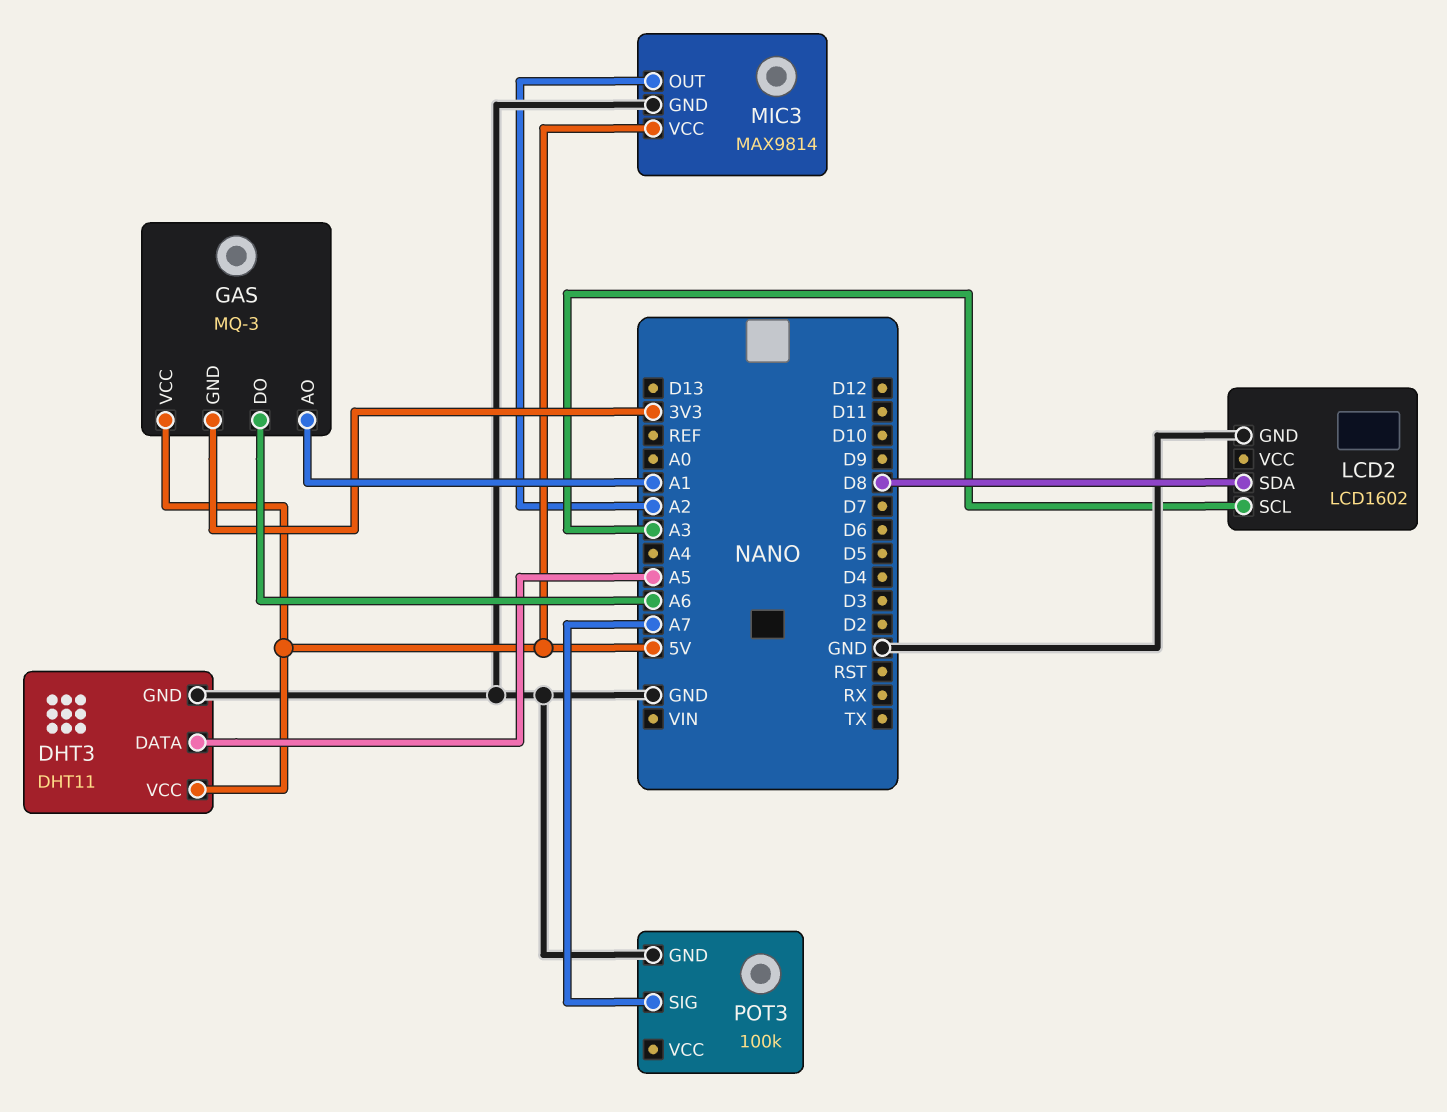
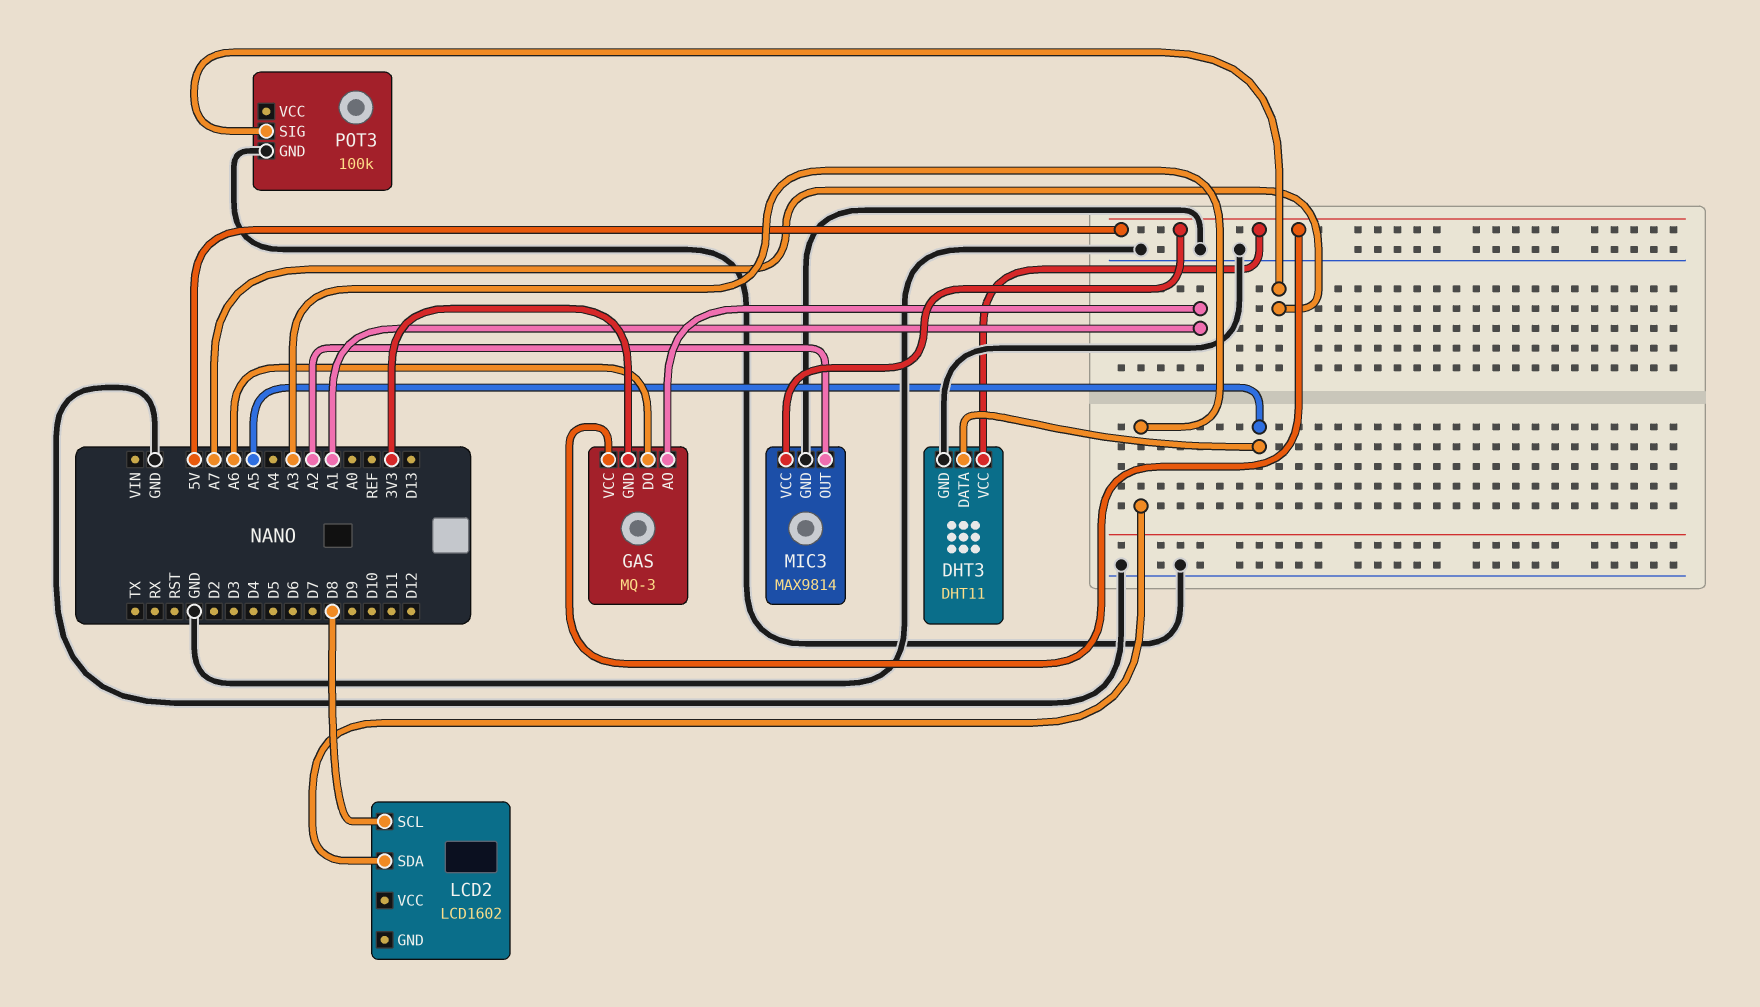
LCD2 pin GND: GND -> none
LCD2 pin SCL: A3 -> D8
LCD2 pin SDA: D8 -> A3

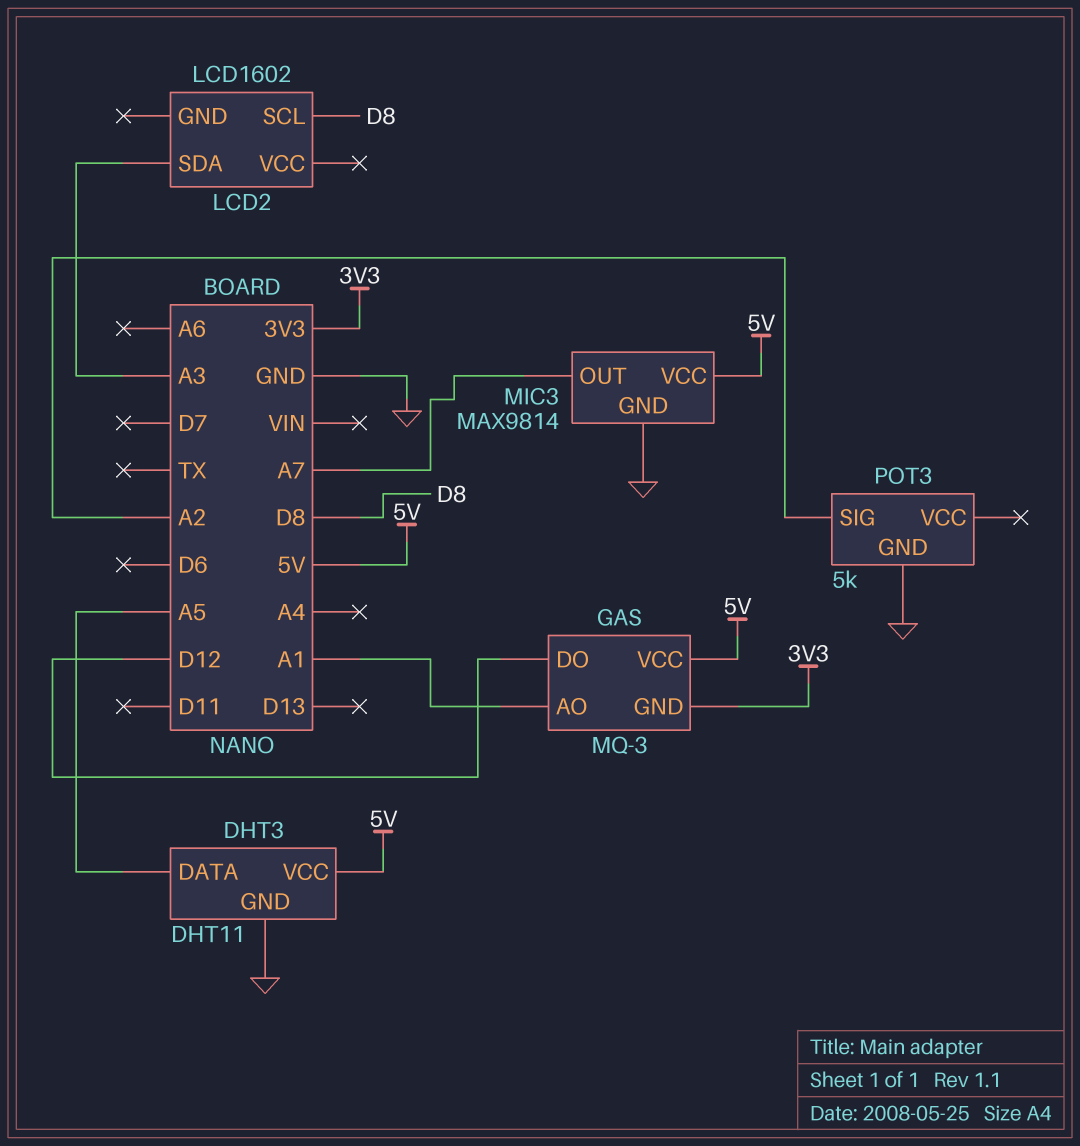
GAS pin DO: A6 -> D12
MIC3 pin OUT: A2 -> A7
POT3: 100k -> 5k
POT3 pin SIG: A7 -> A2

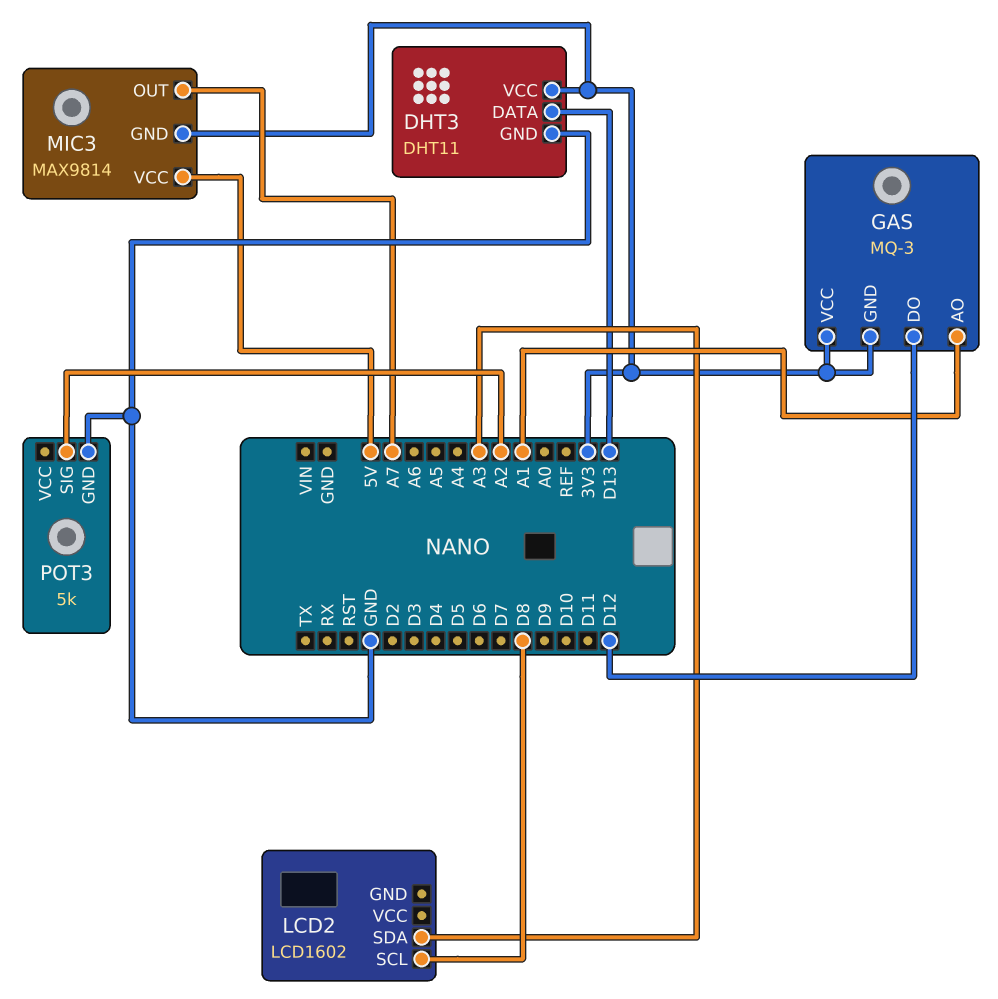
DHT3 pin DATA: A5 -> D13
DHT3 pin VCC: 5V -> 3V3
GAS pin VCC: 5V -> 3V3
MIC3 pin GND: GND -> 3V3

